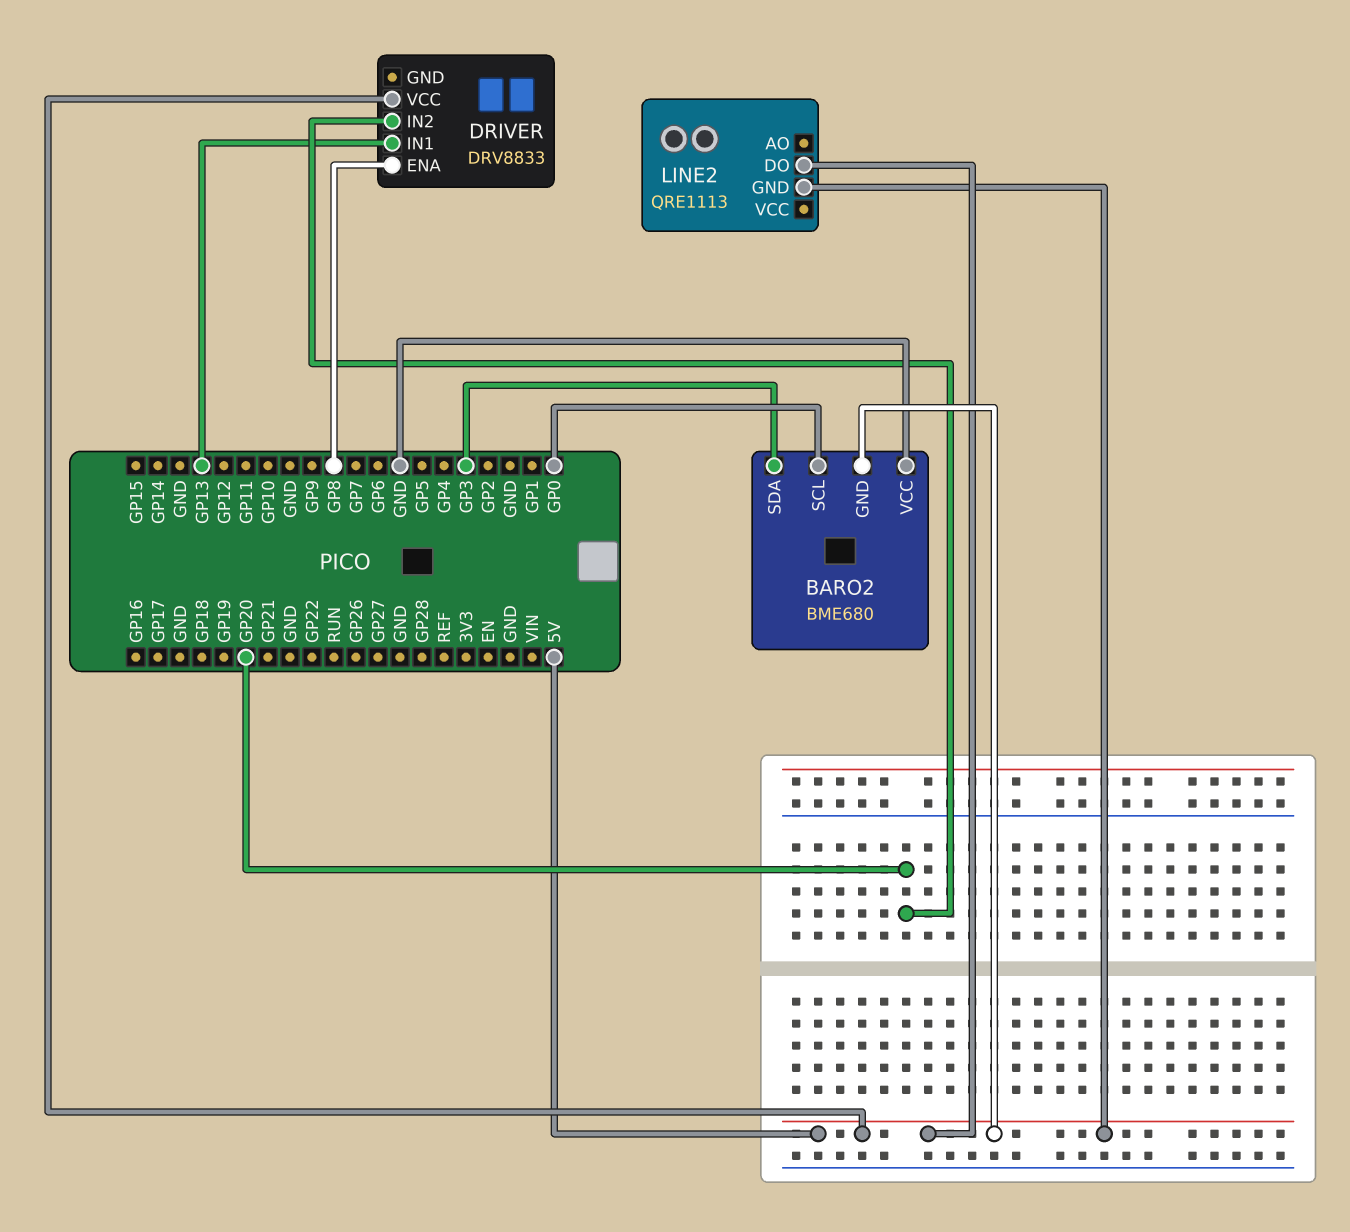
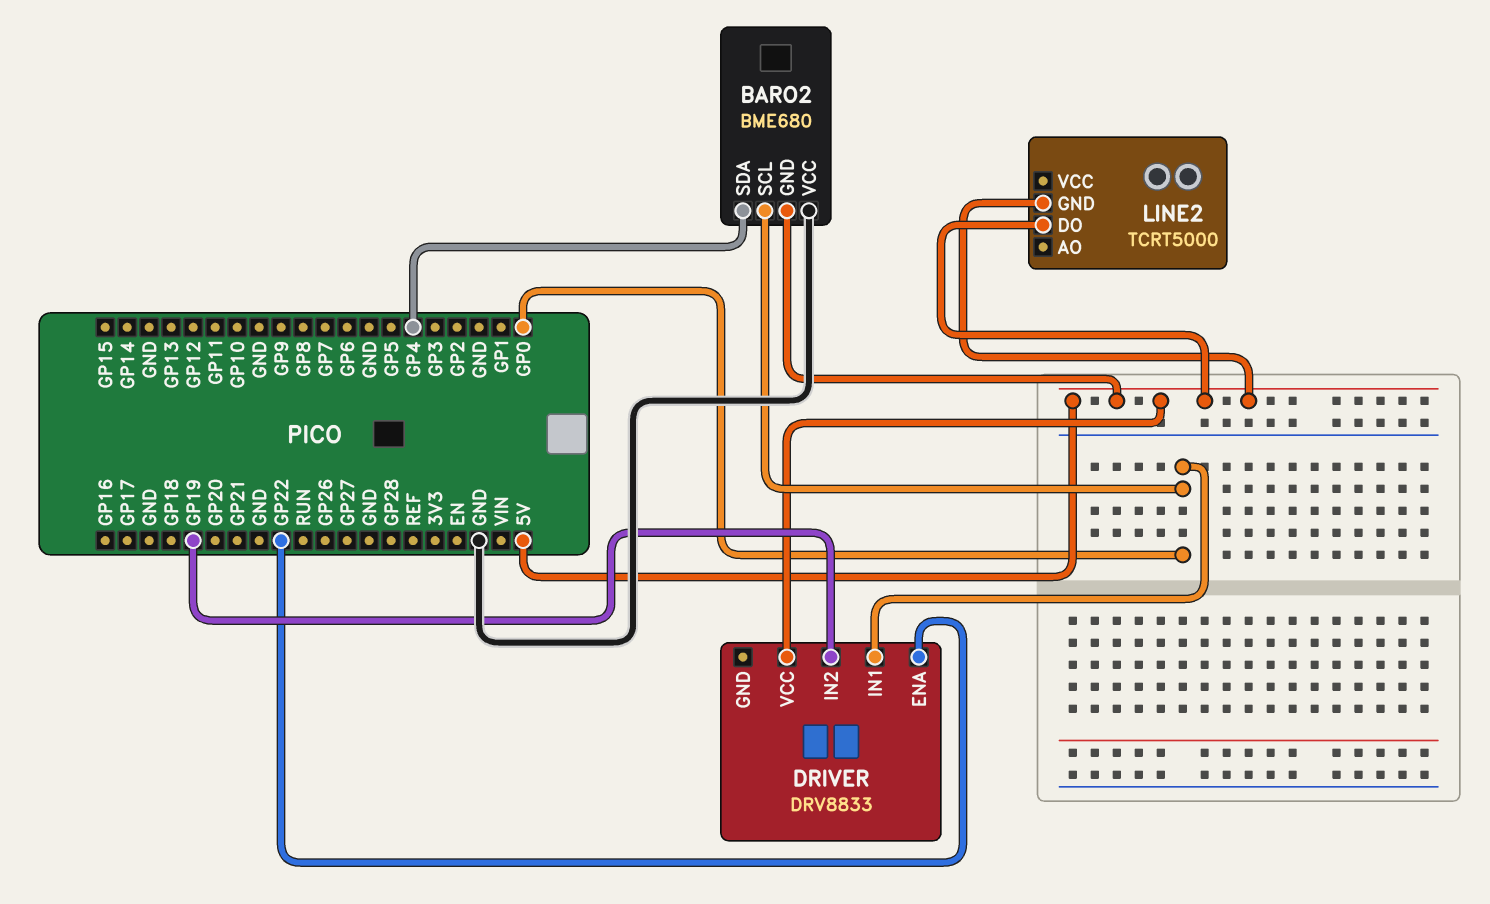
BARO2 pin SDA: GP3 -> GP4
DRIVER pin ENA: GP8 -> GP22
DRIVER pin IN1: GP13 -> GP0
DRIVER pin IN2: GP20 -> GP19
LINE2: QRE1113 -> TCRT5000

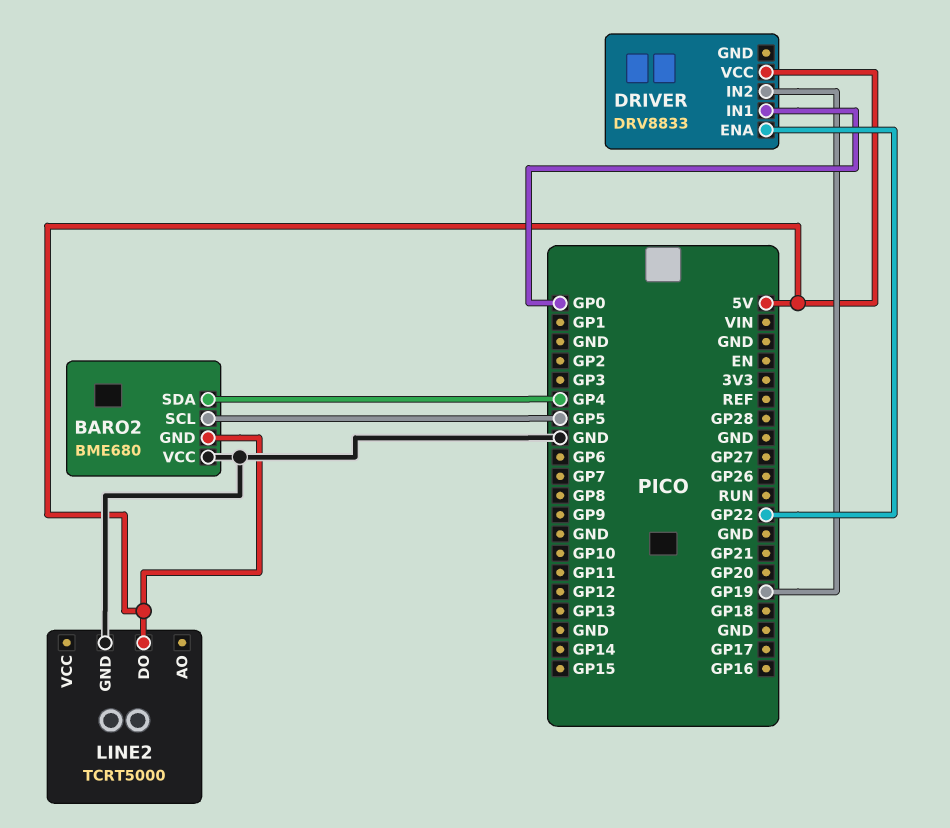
BARO2 pin SCL: GP0 -> GP5
LINE2 pin GND: 5V -> GND

